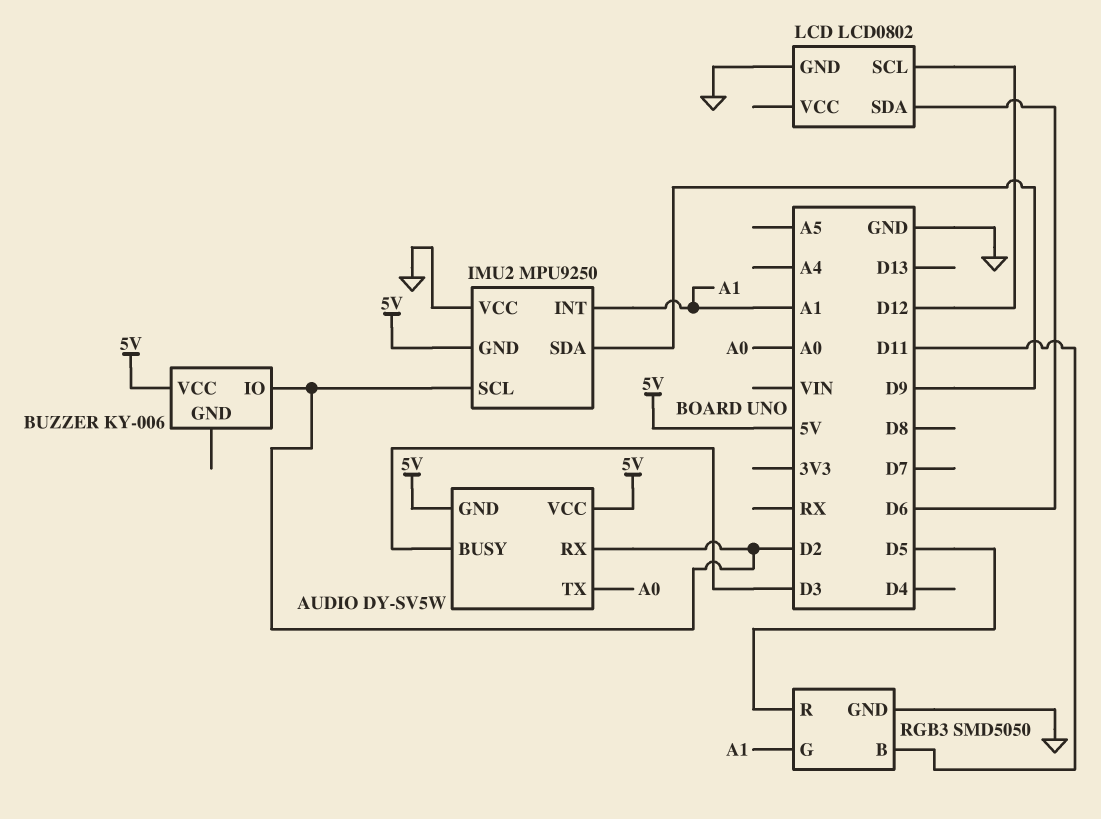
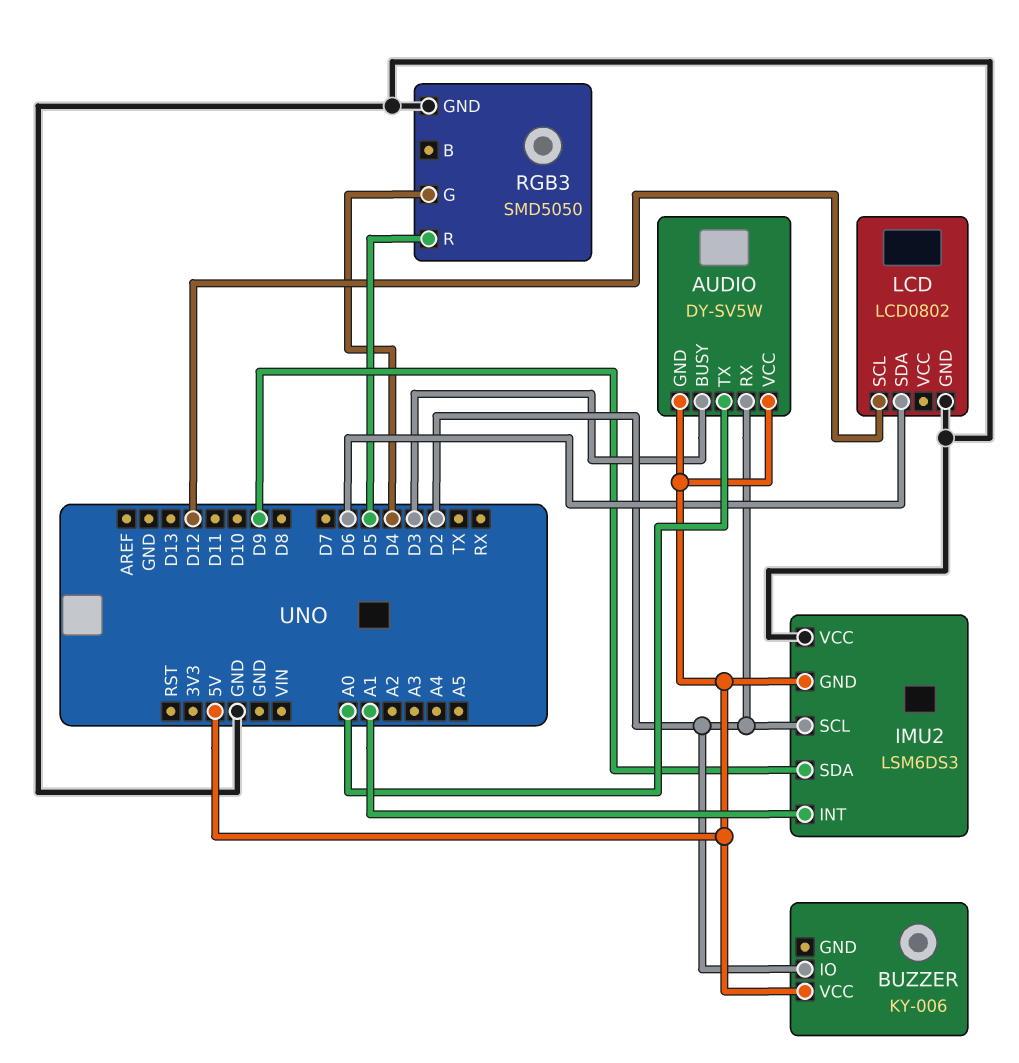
IMU2: MPU9250 -> LSM6DS3
RGB3 pin B: D11 -> none
RGB3 pin G: A1 -> D4

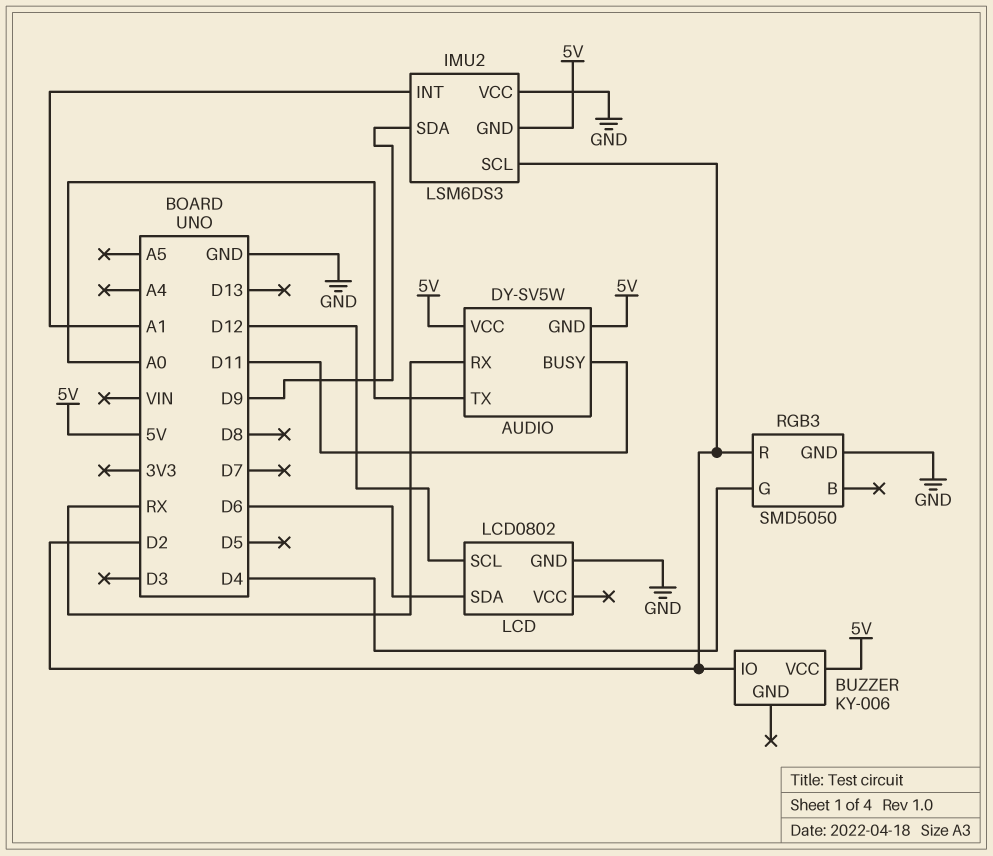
AUDIO pin BUSY: D3 -> D11
AUDIO pin RX: D2 -> RX
RGB3 pin R: D5 -> D2

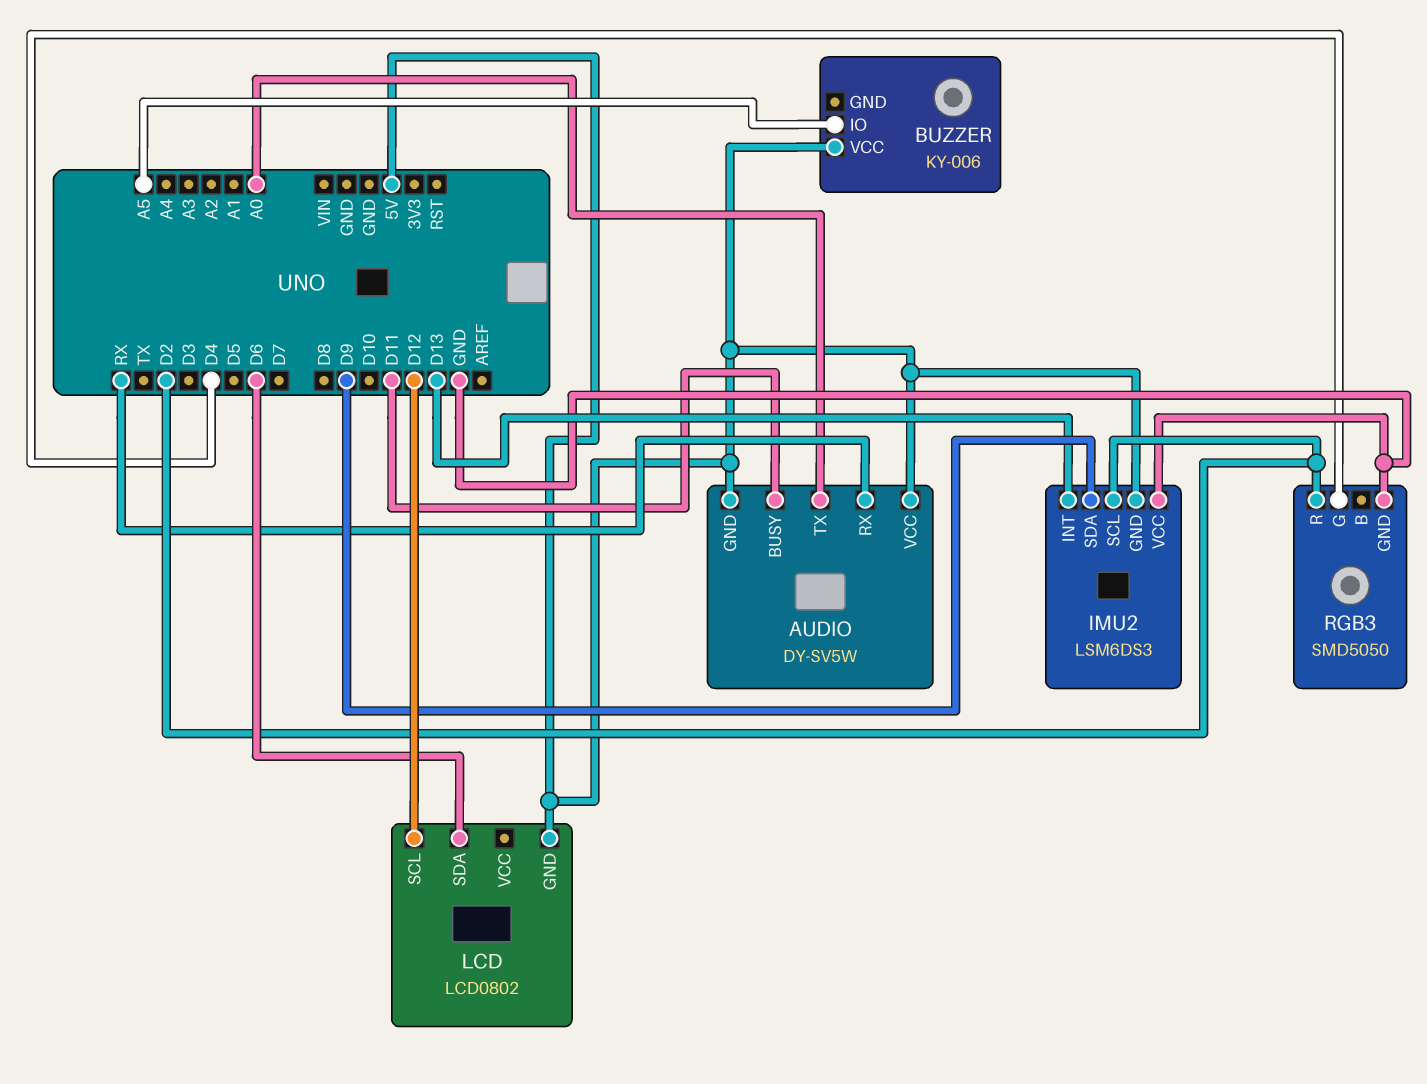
BUZZER pin IO: D2 -> A5
IMU2 pin INT: A1 -> D13
LCD pin GND: GND -> 5V

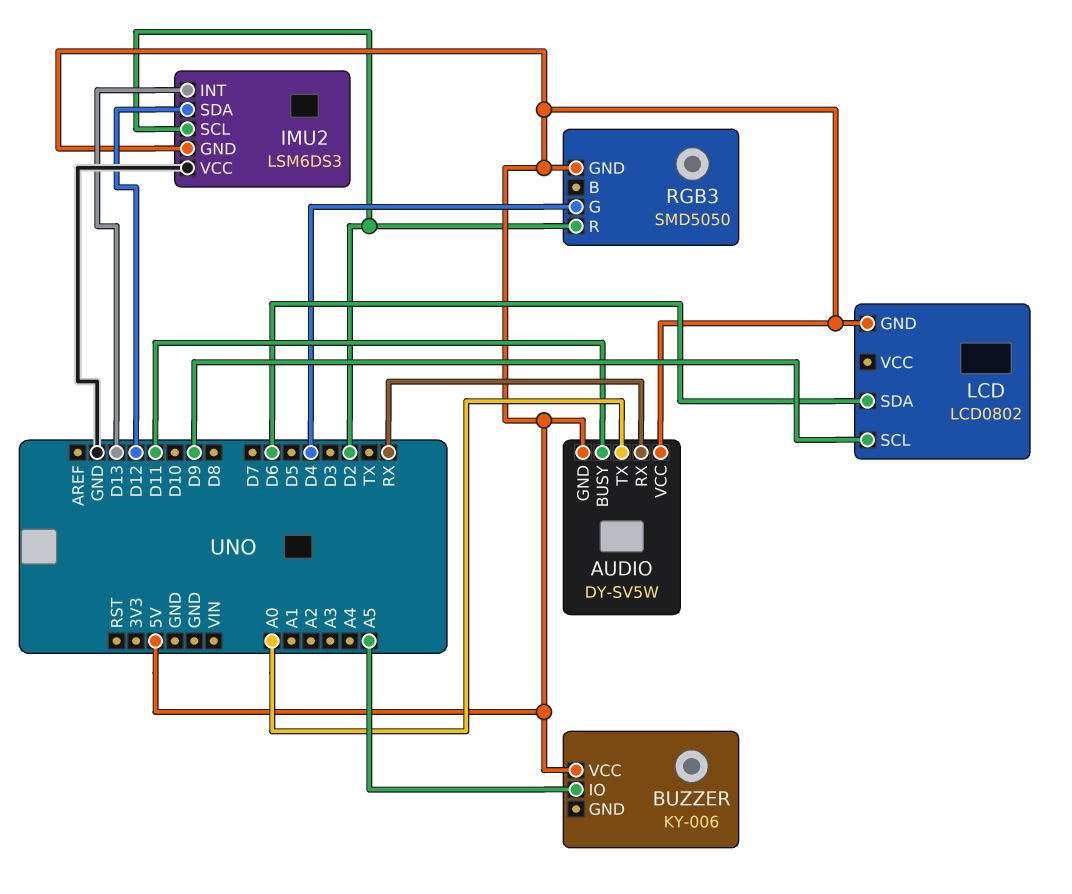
IMU2 pin SDA: D9 -> D12
LCD pin SCL: D12 -> D9
RGB3 pin GND: GND -> 5V

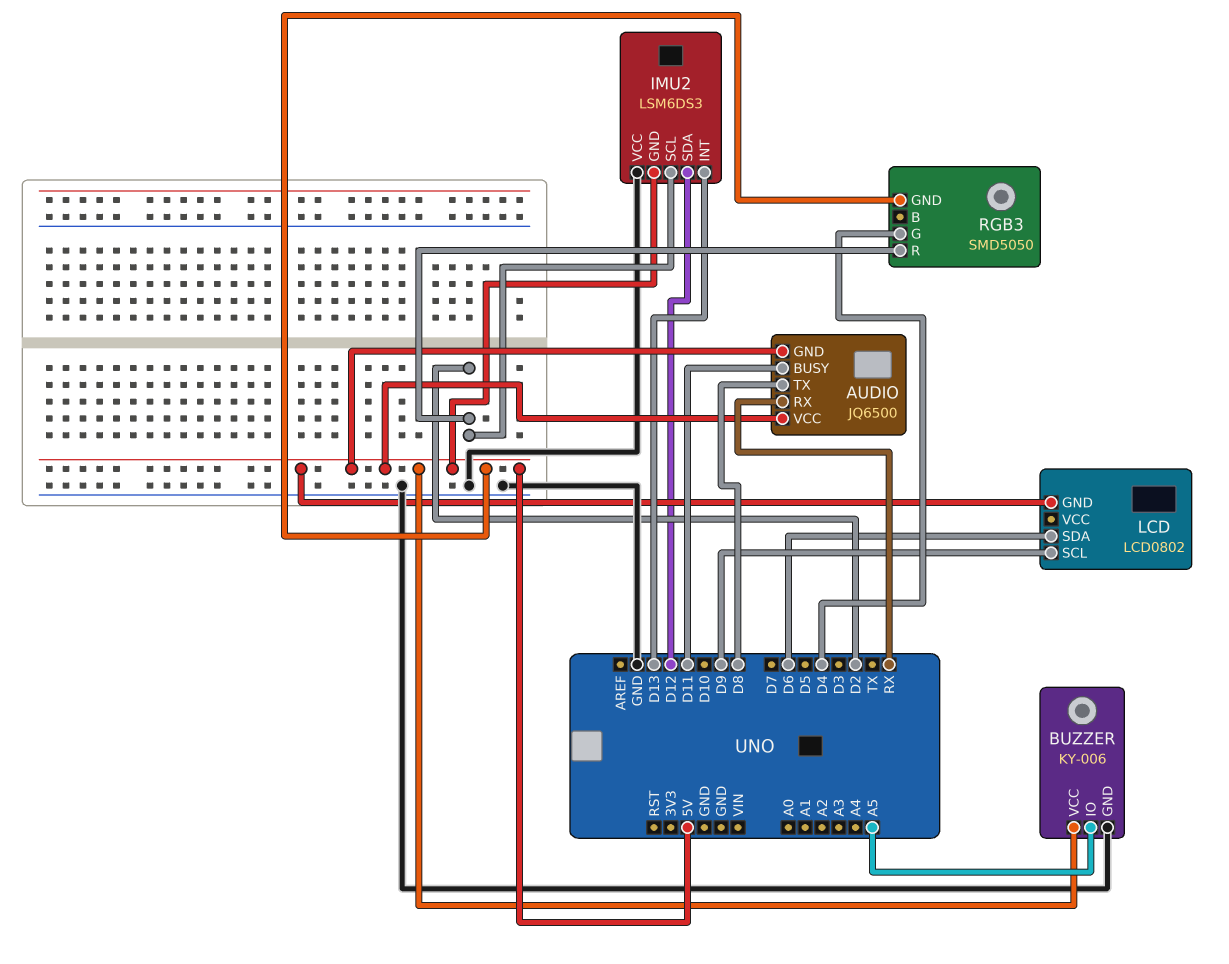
AUDIO: DY-SV5W -> JQ6500
AUDIO pin TX: A0 -> D8
BUZZER pin GND: none -> GND

